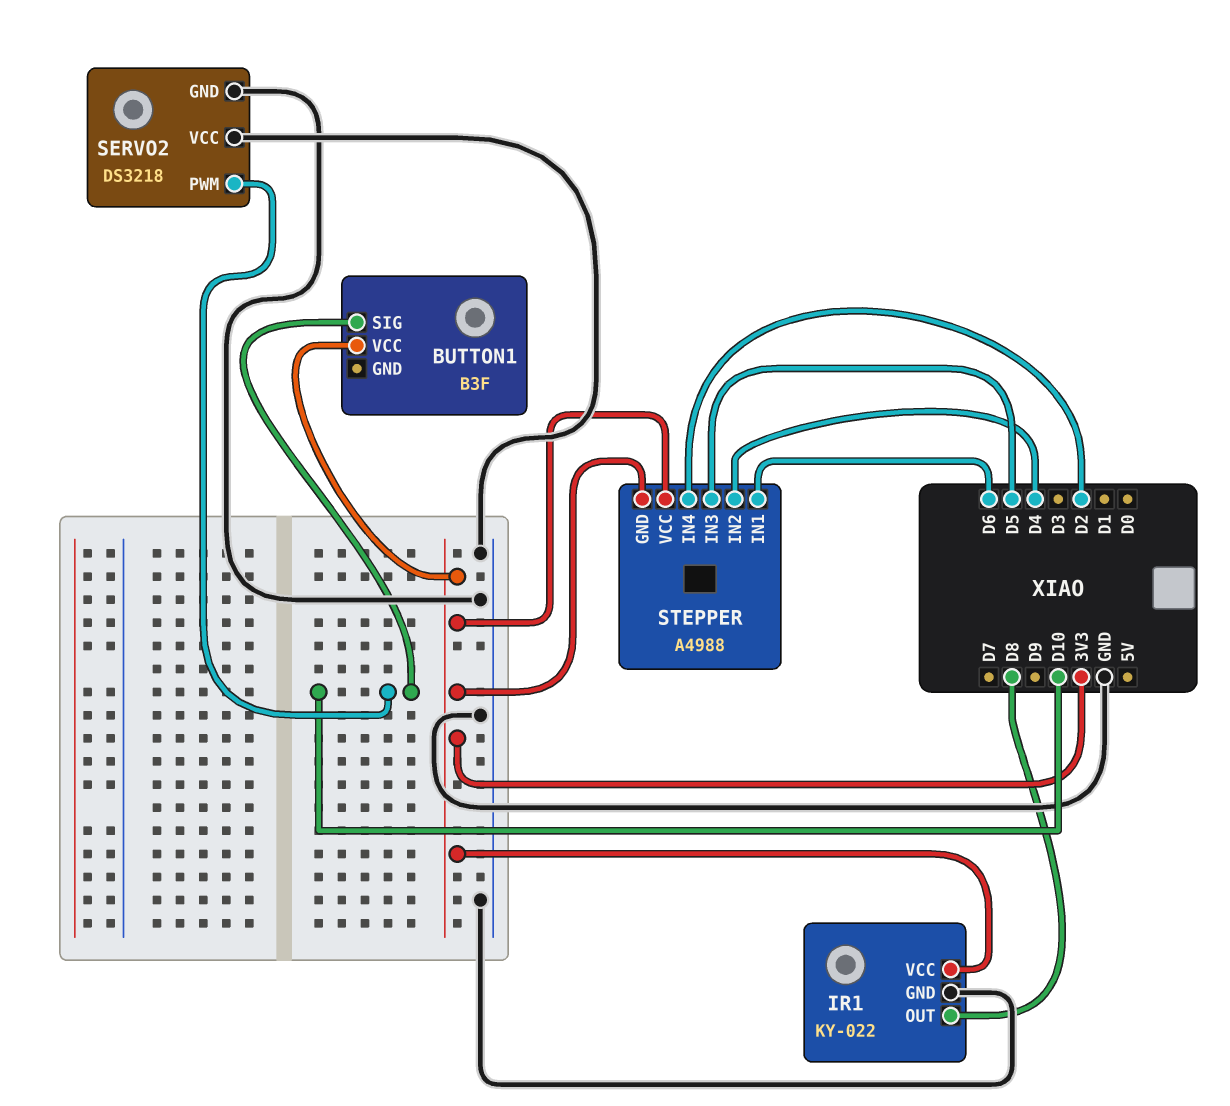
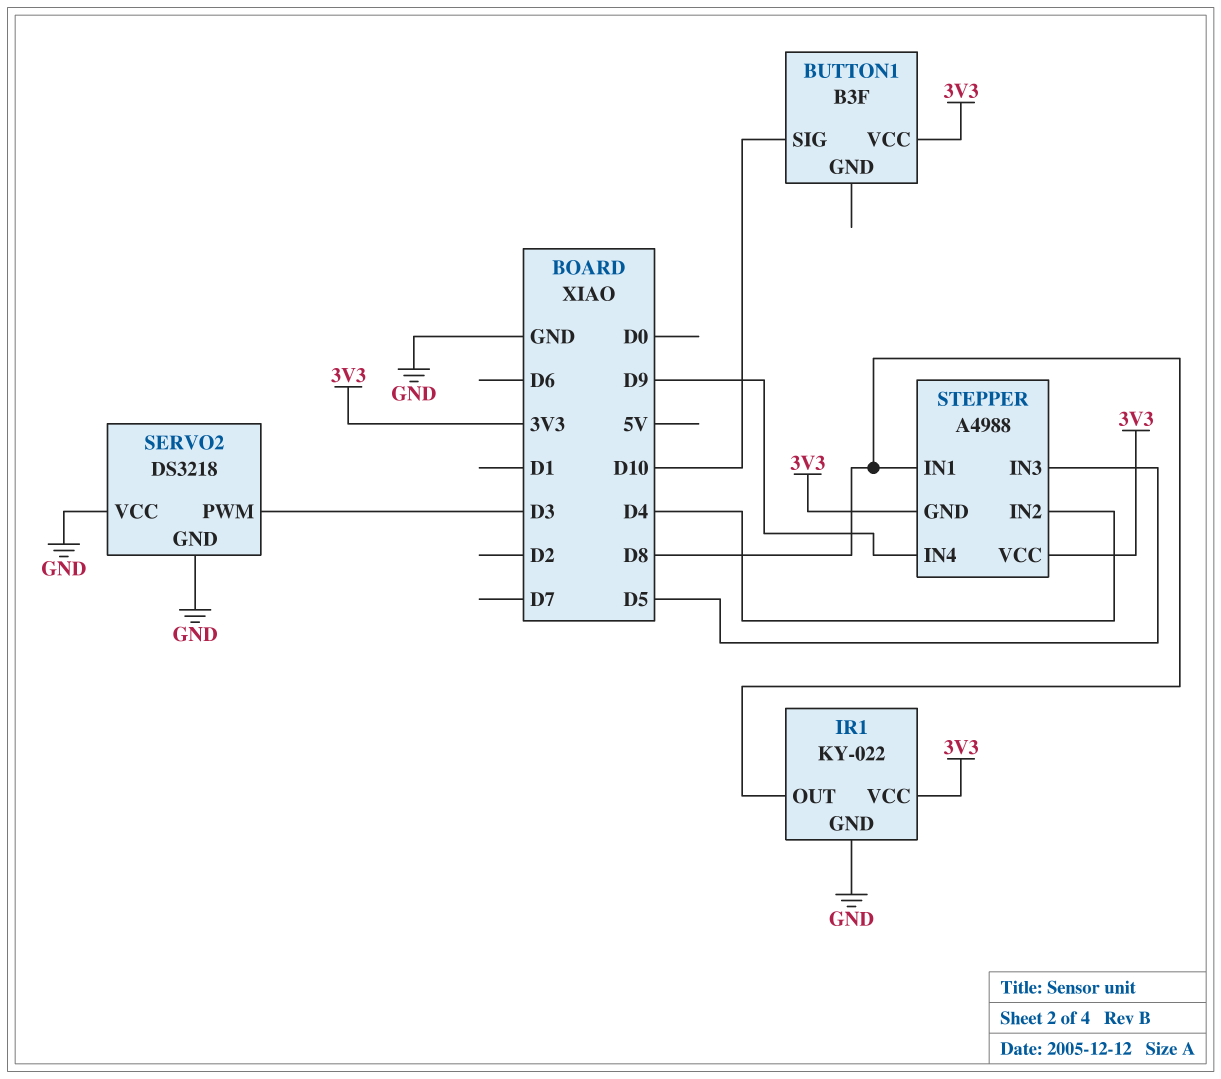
SERVO2 pin PWM: D10 -> D3
STEPPER pin IN1: D6 -> D8
STEPPER pin IN4: D2 -> D9

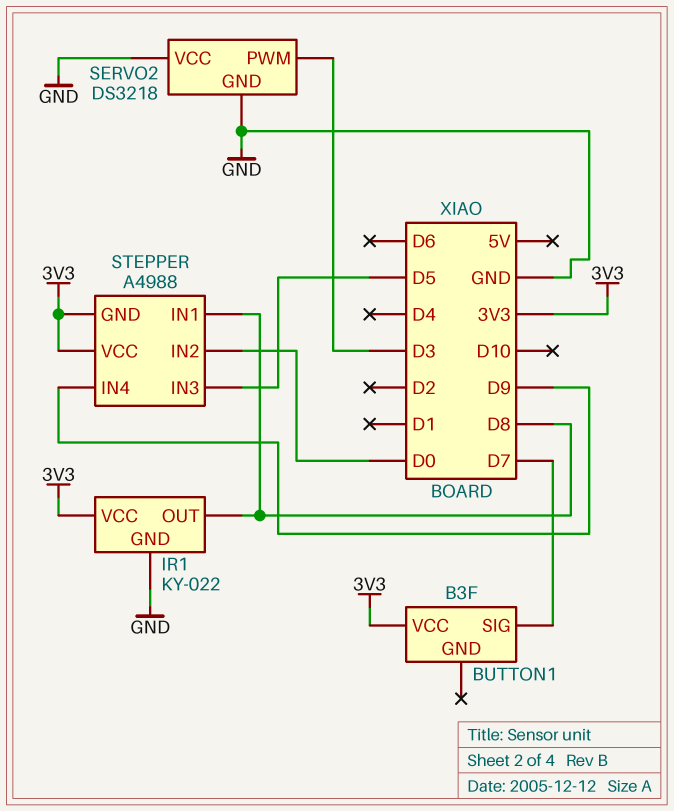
BUTTON1 pin SIG: D10 -> D7
STEPPER pin IN2: D4 -> D0

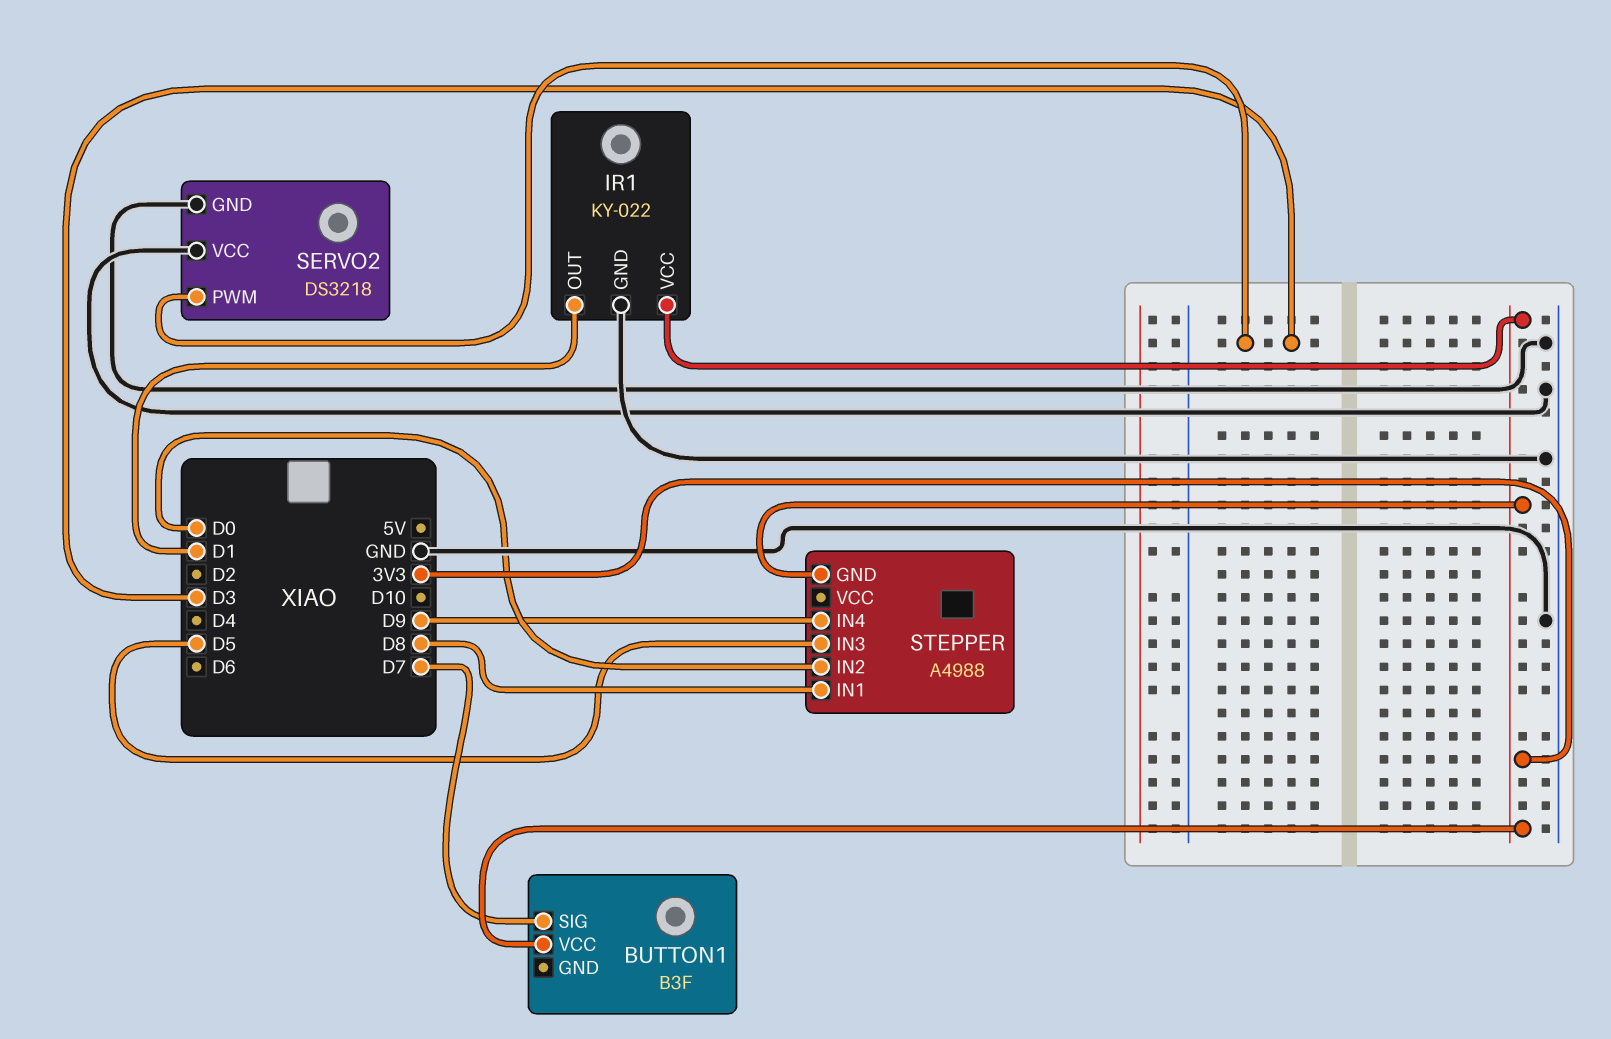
IR1 pin OUT: D8 -> D1
STEPPER pin VCC: 3V3 -> none

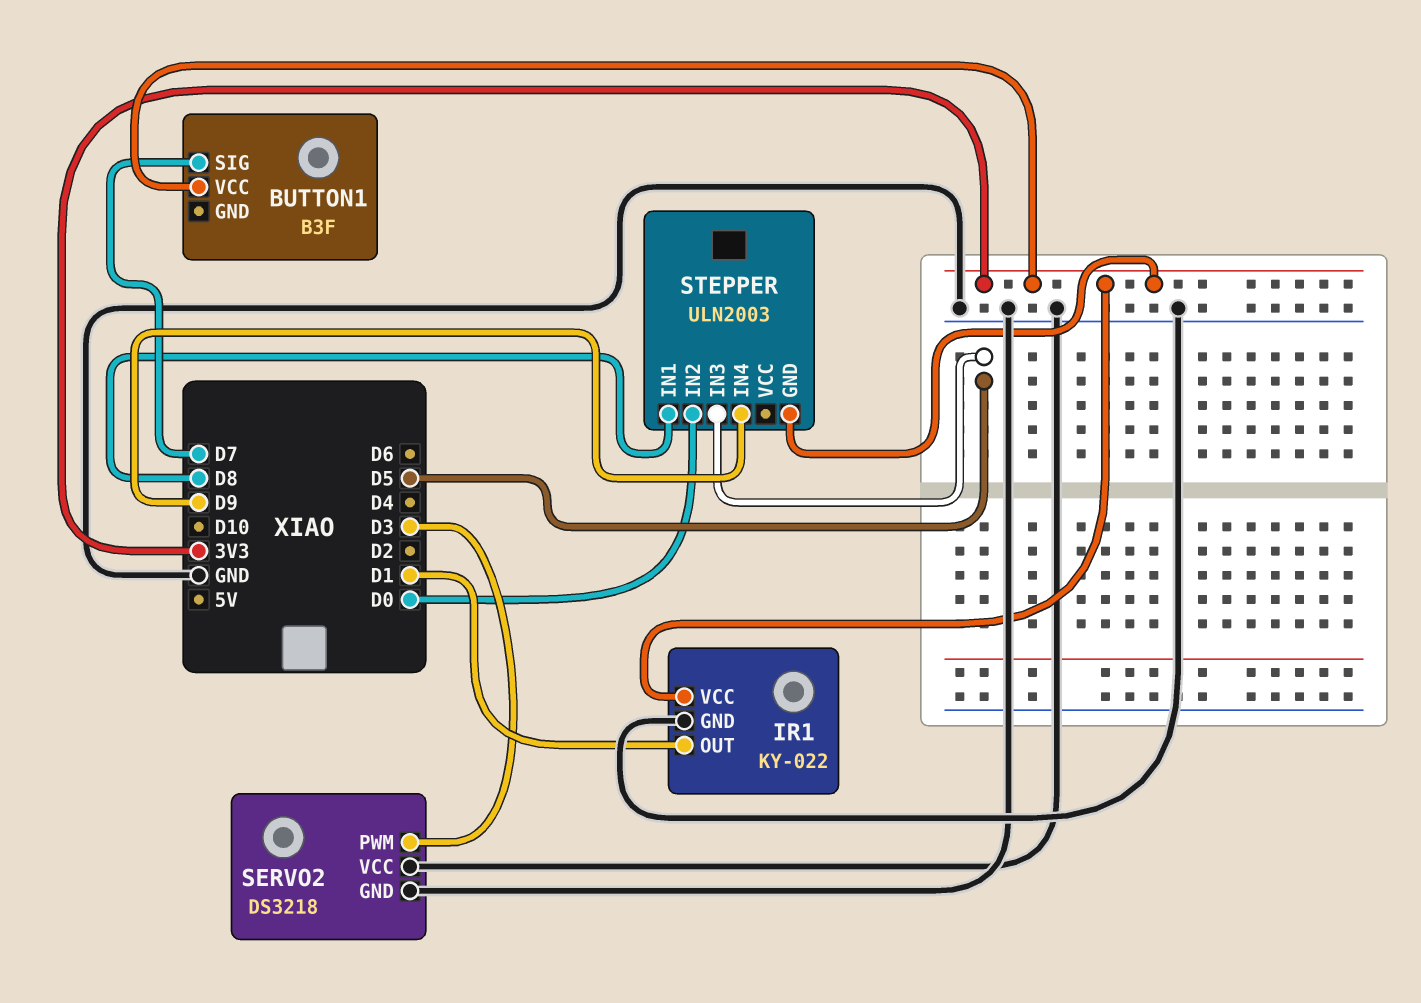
STEPPER: A4988 -> ULN2003

